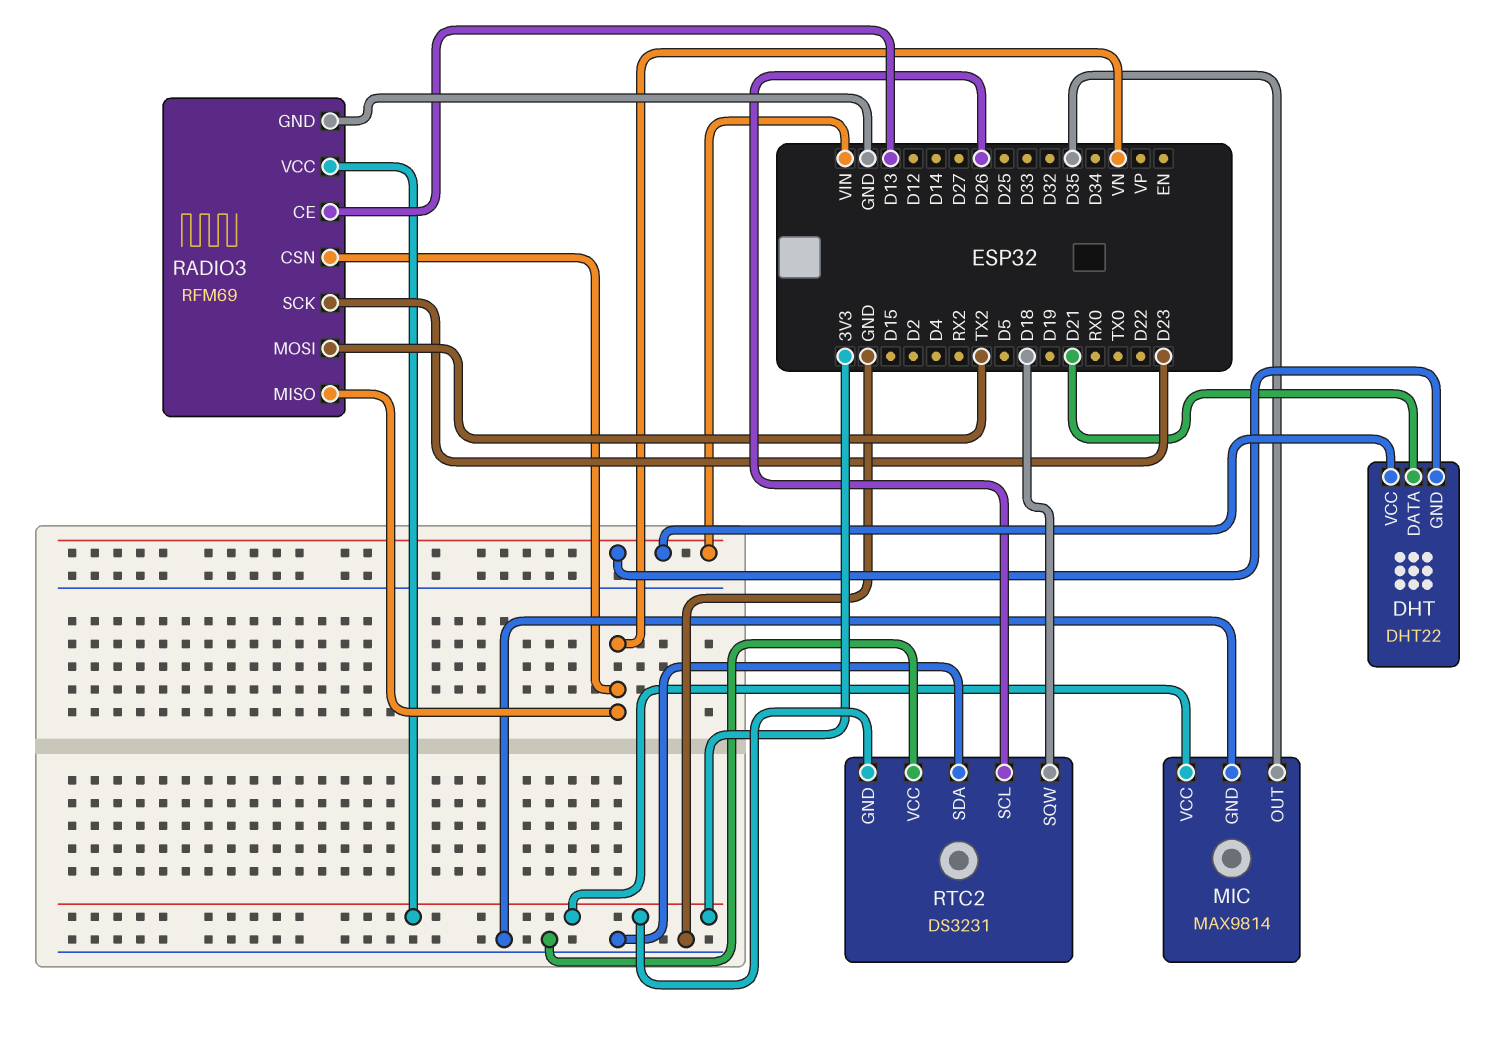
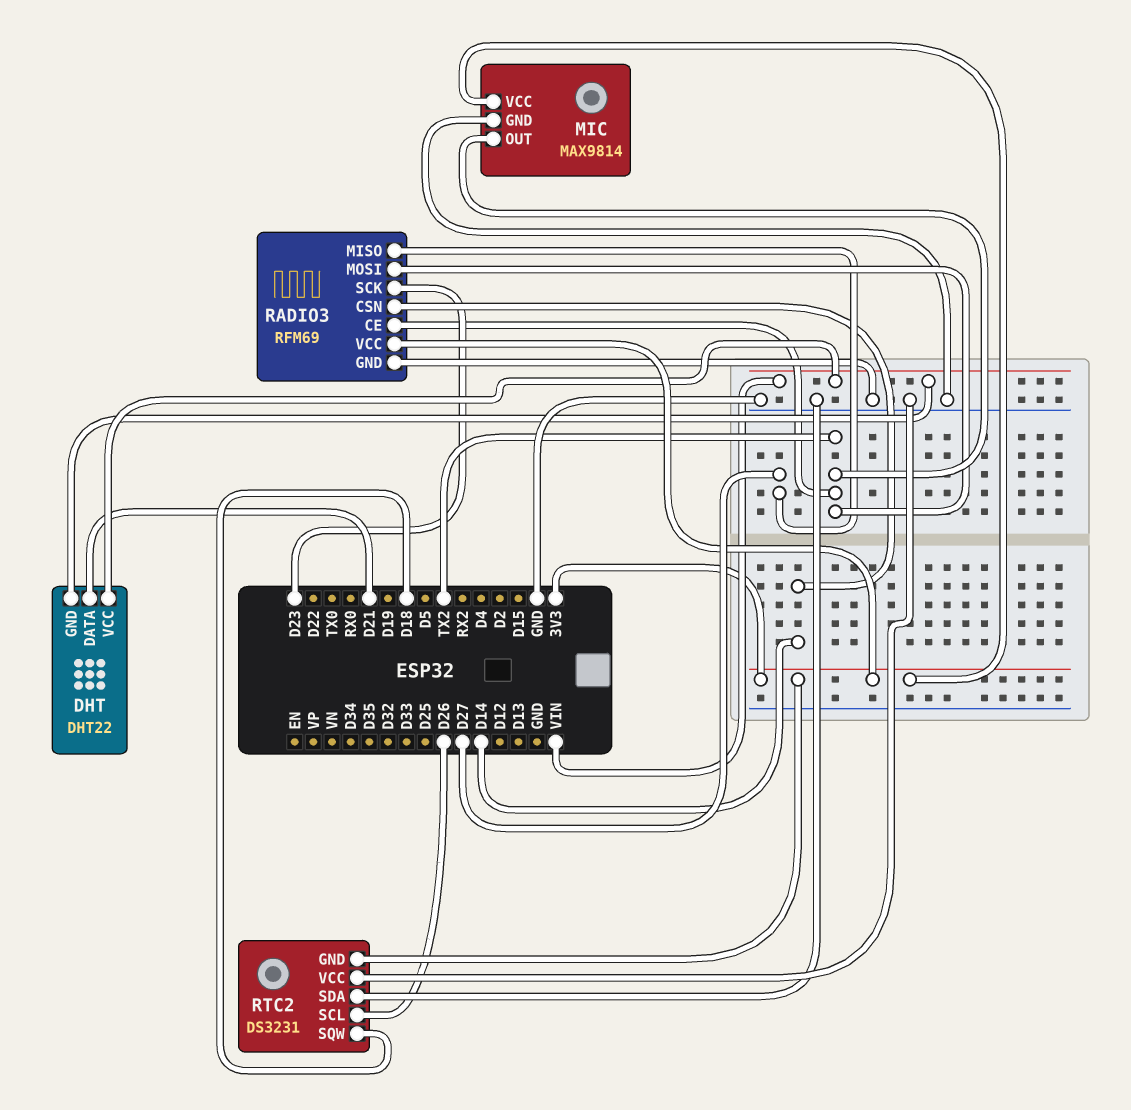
MIC pin OUT: D35 -> TX2
RADIO3 pin CE: D13 -> TX2
RADIO3 pin CSN: VN -> D14
RADIO3 pin MISO: VN -> D27

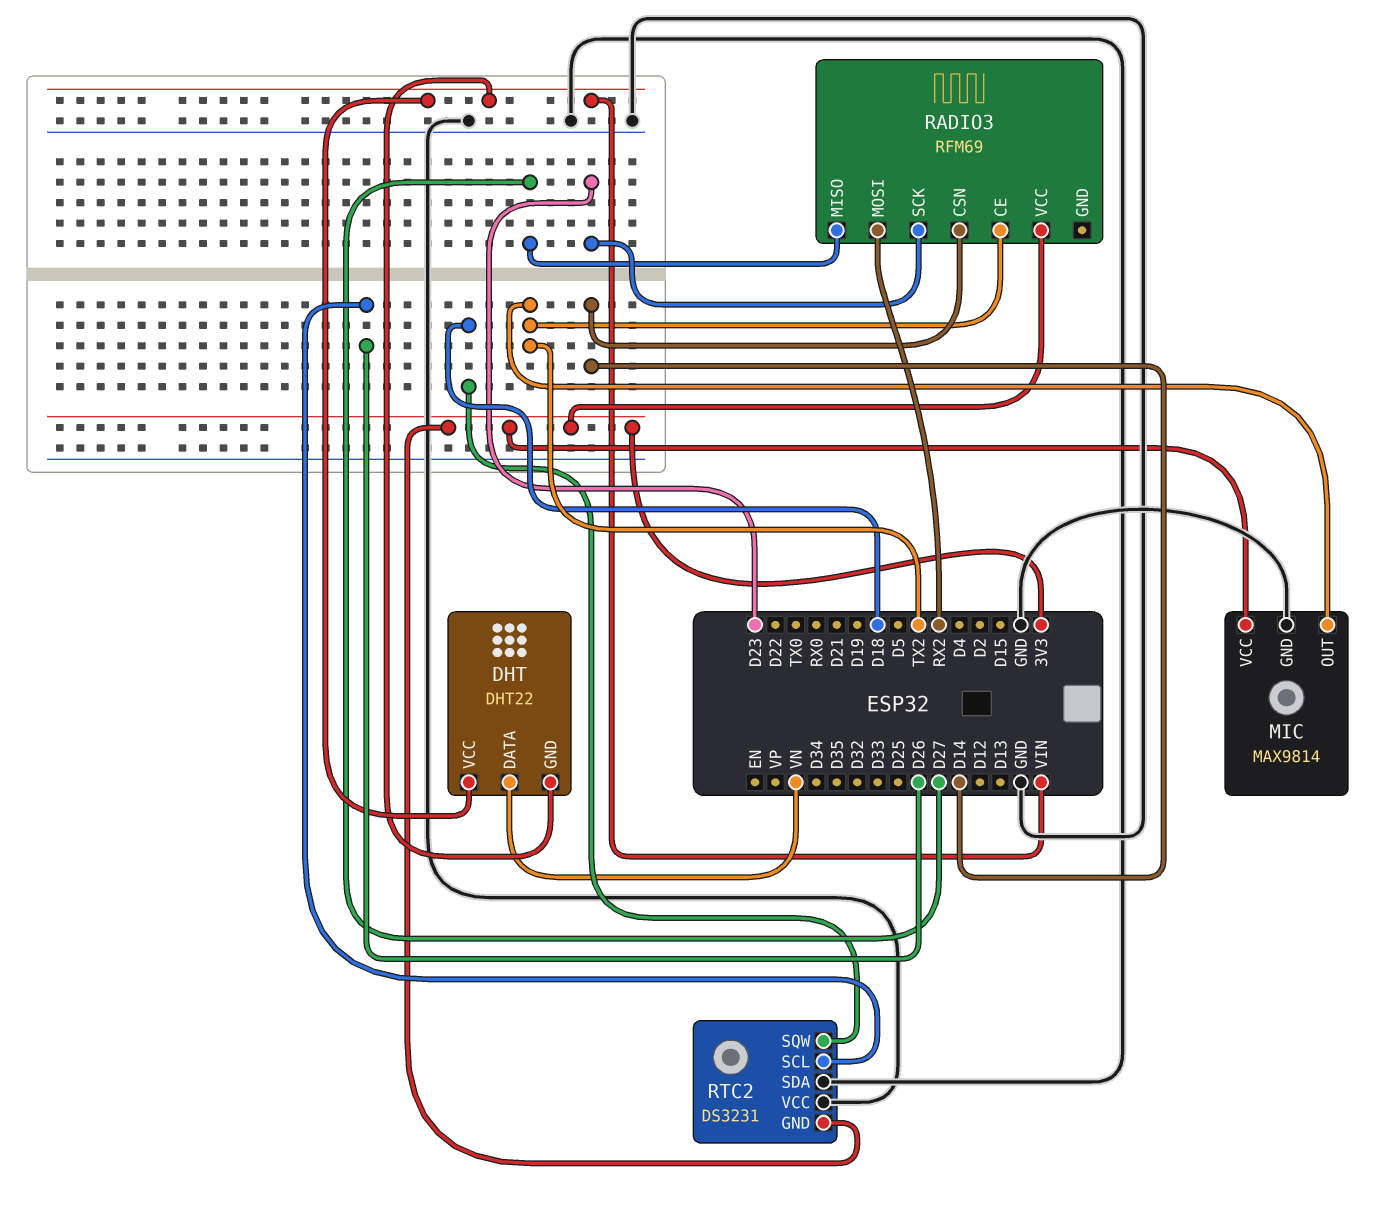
DHT pin DATA: D21 -> VN
RADIO3 pin GND: GND -> none
RADIO3 pin MOSI: TX2 -> RX2

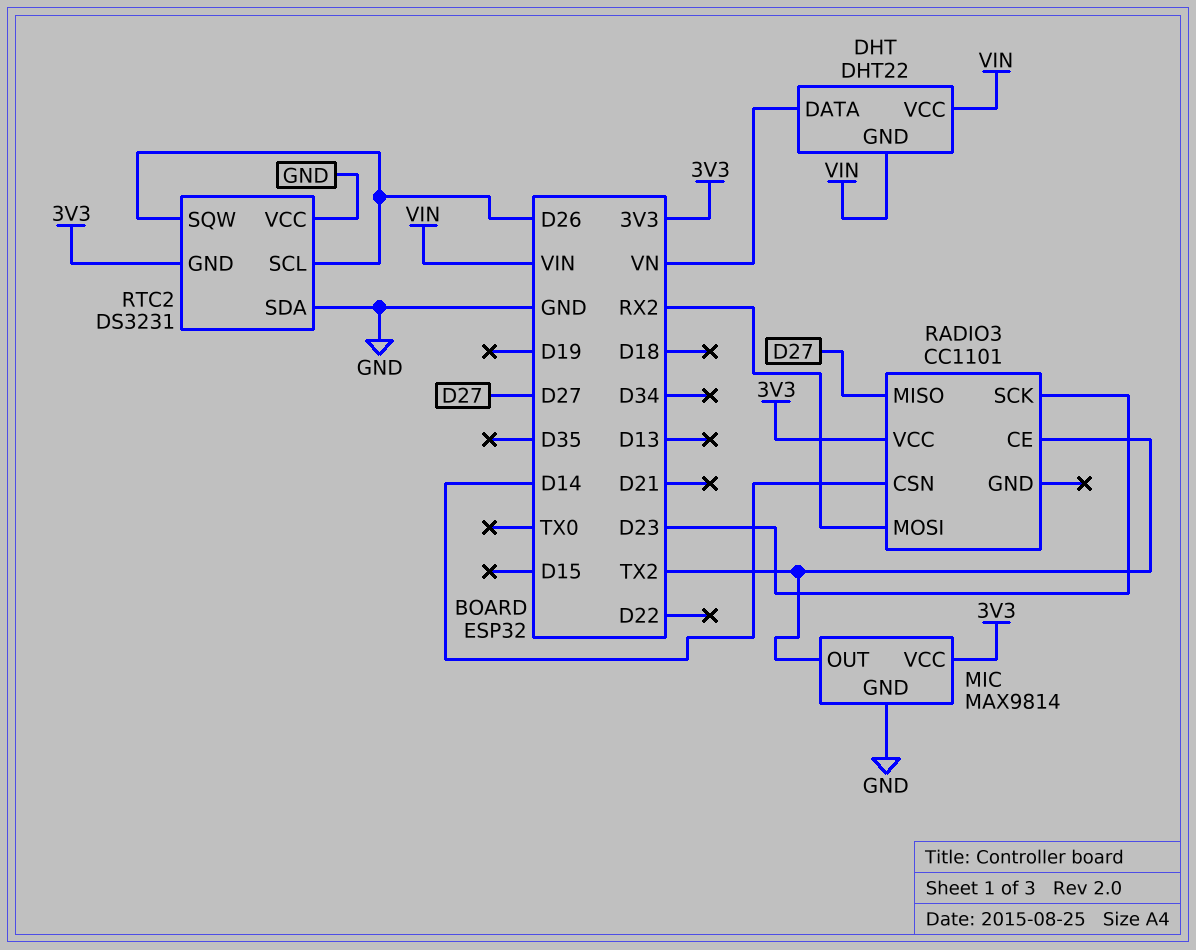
RADIO3: RFM69 -> CC1101
RTC2 pin SQW: D18 -> D26

